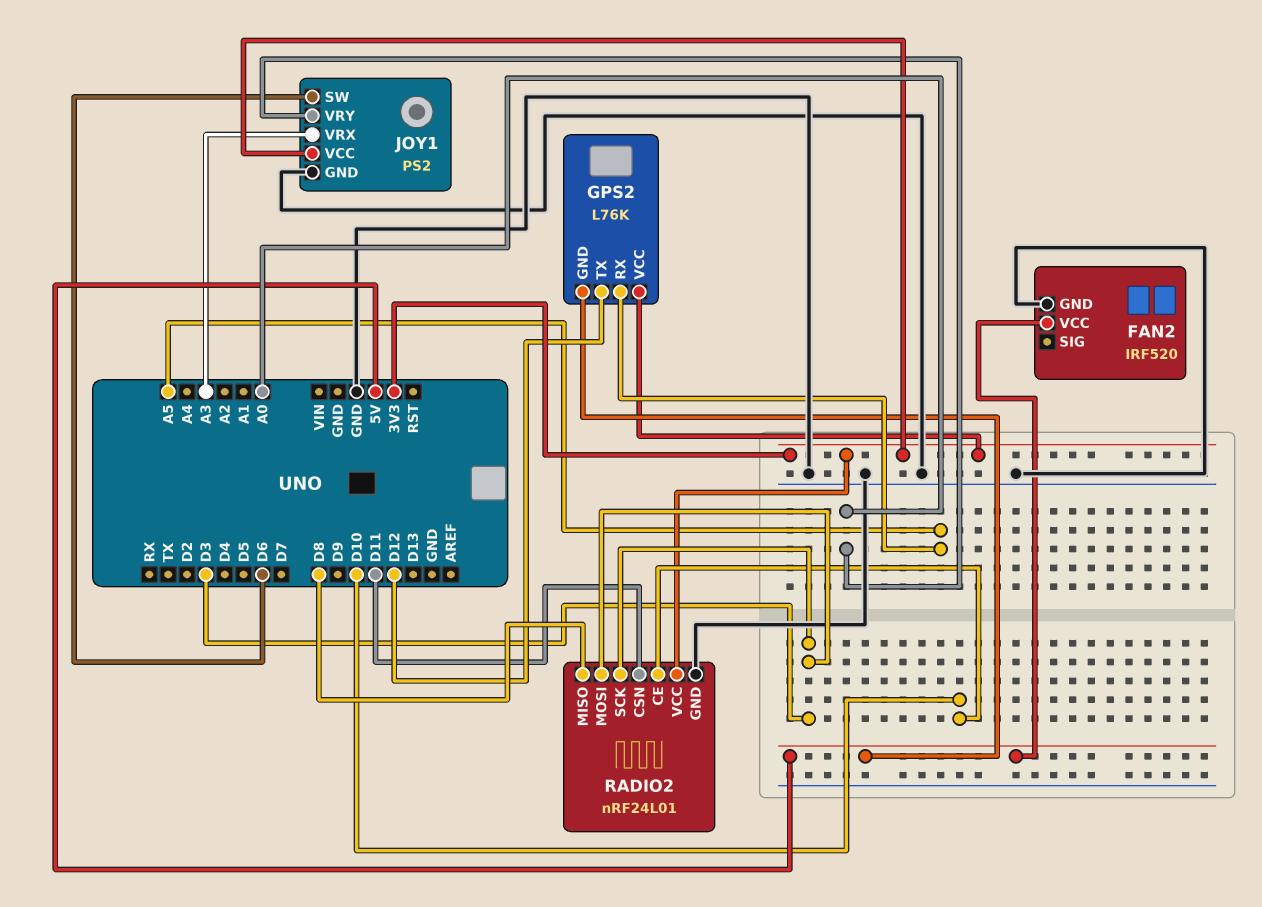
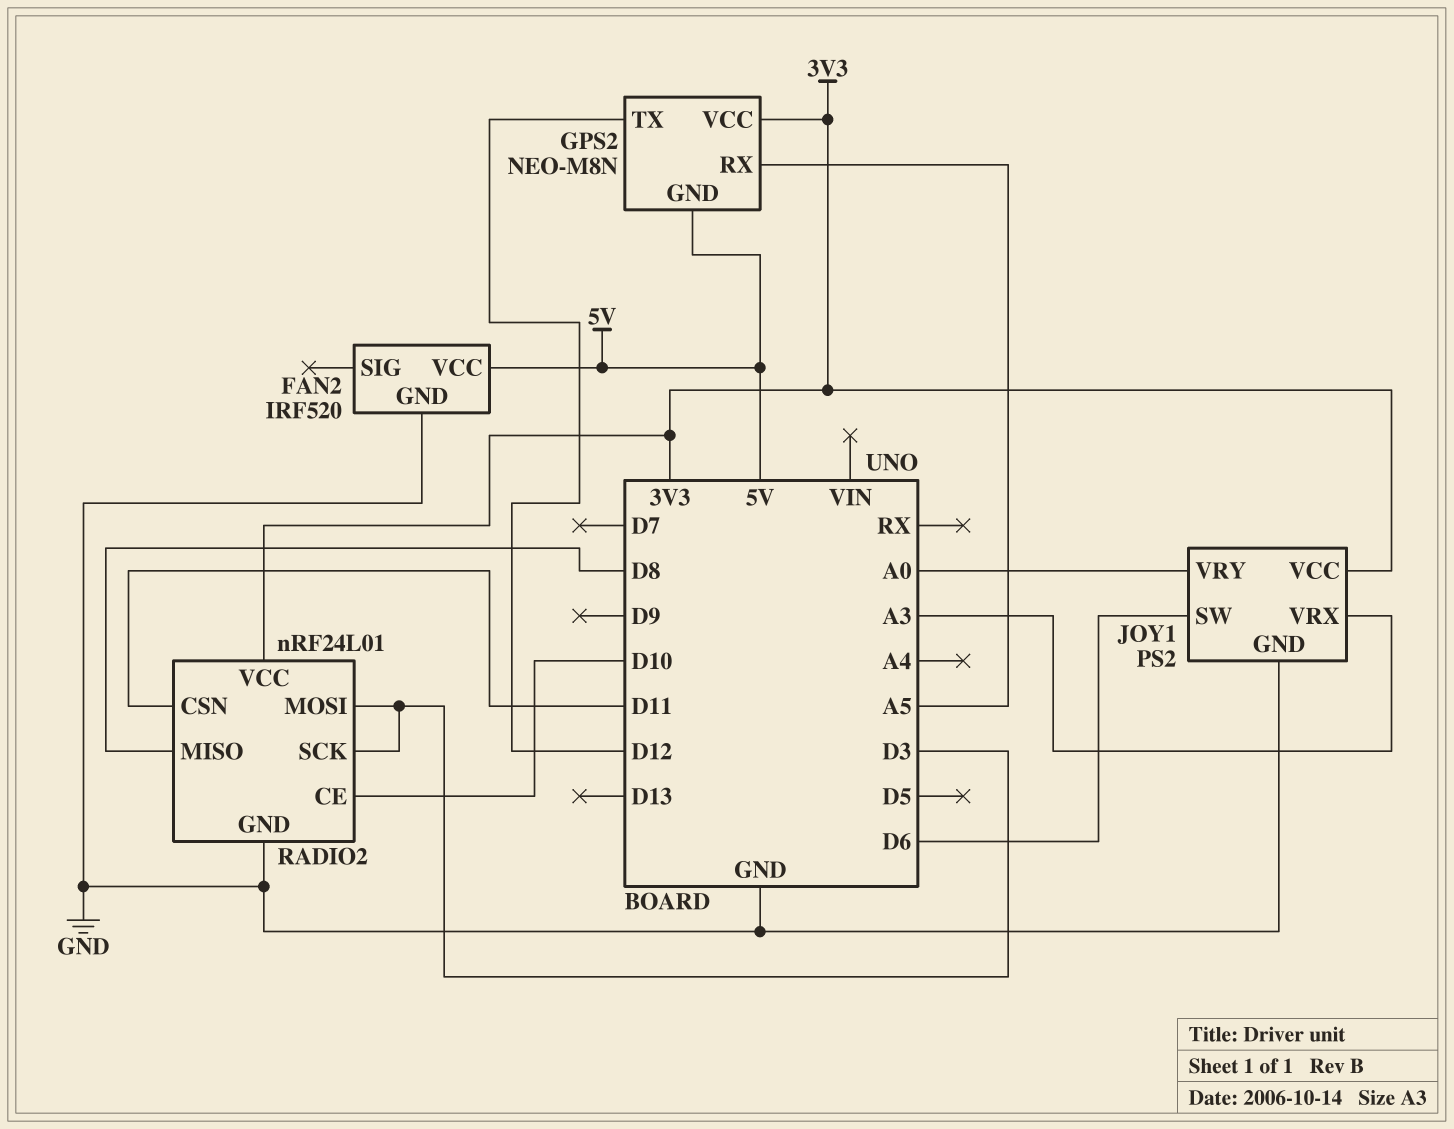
GPS2: L76K -> NEO-M8N

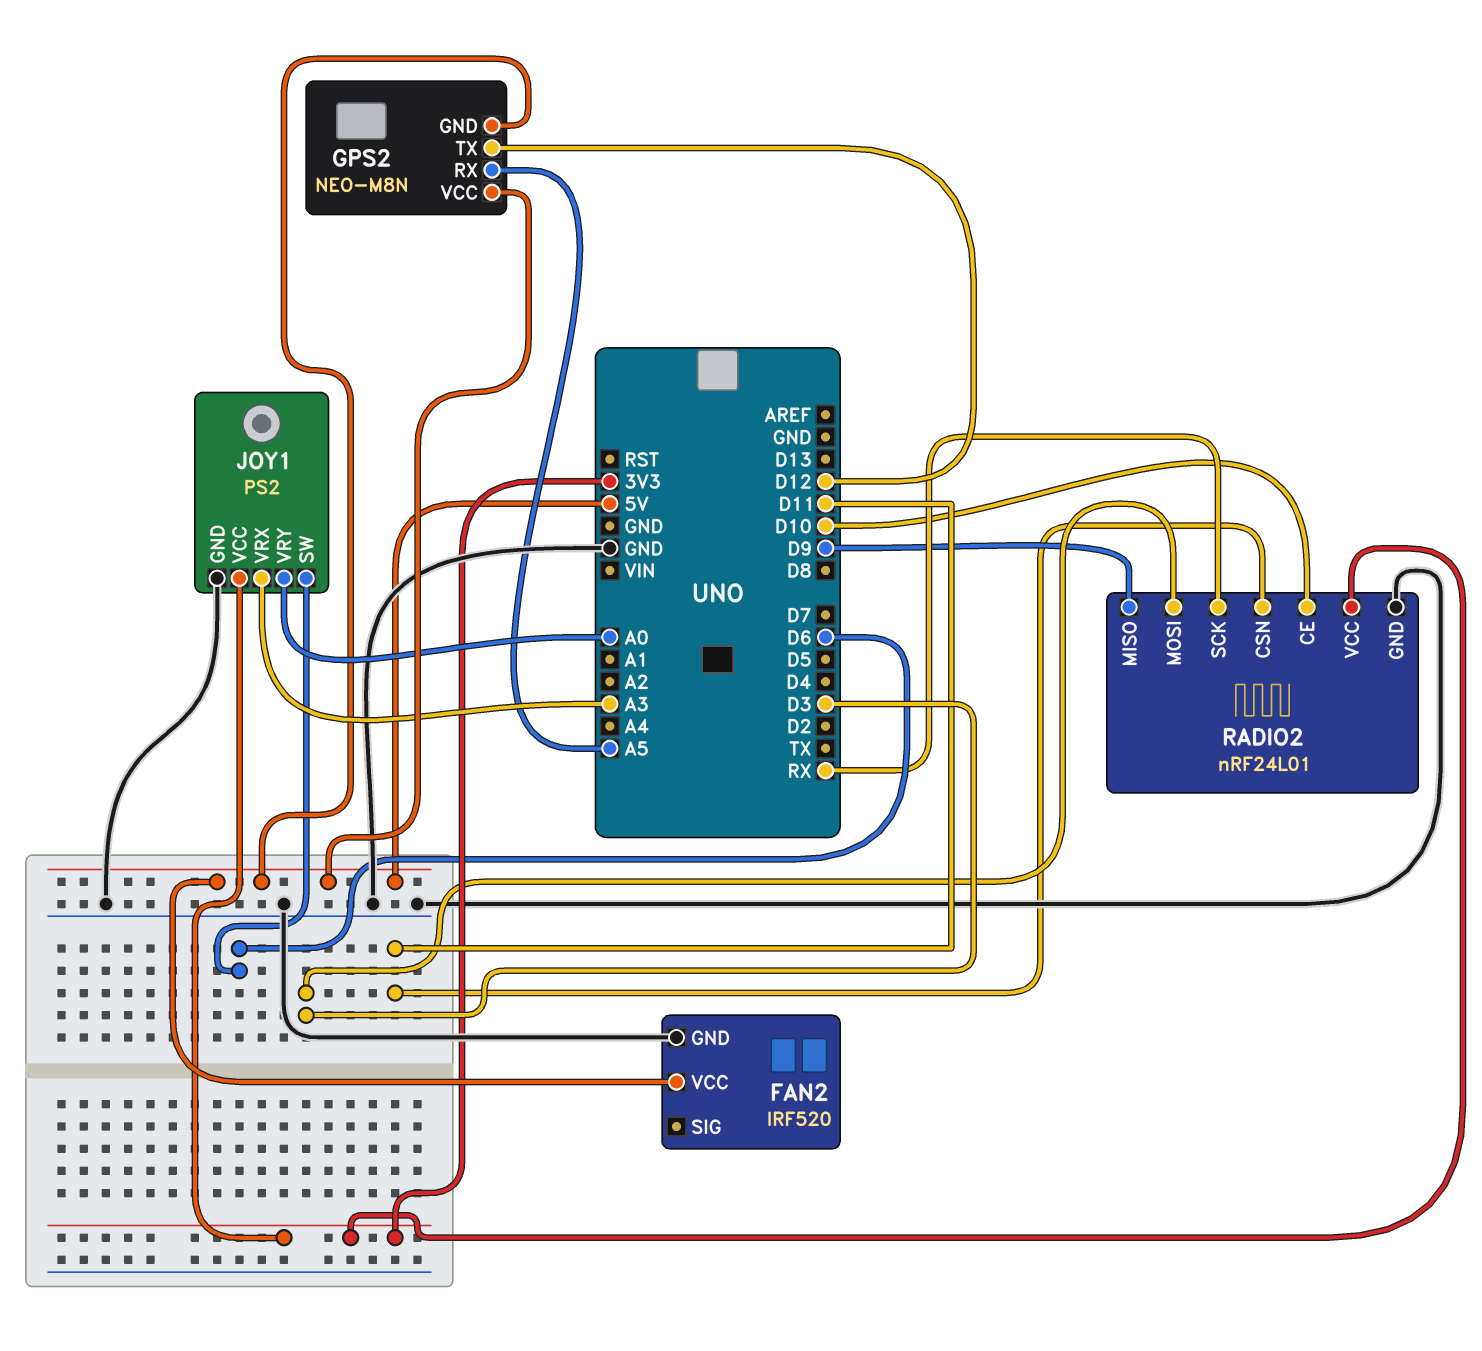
GPS2 pin VCC: 3V3 -> 5V
RADIO2 pin MISO: D8 -> D9
RADIO2 pin SCK: D3 -> RX

